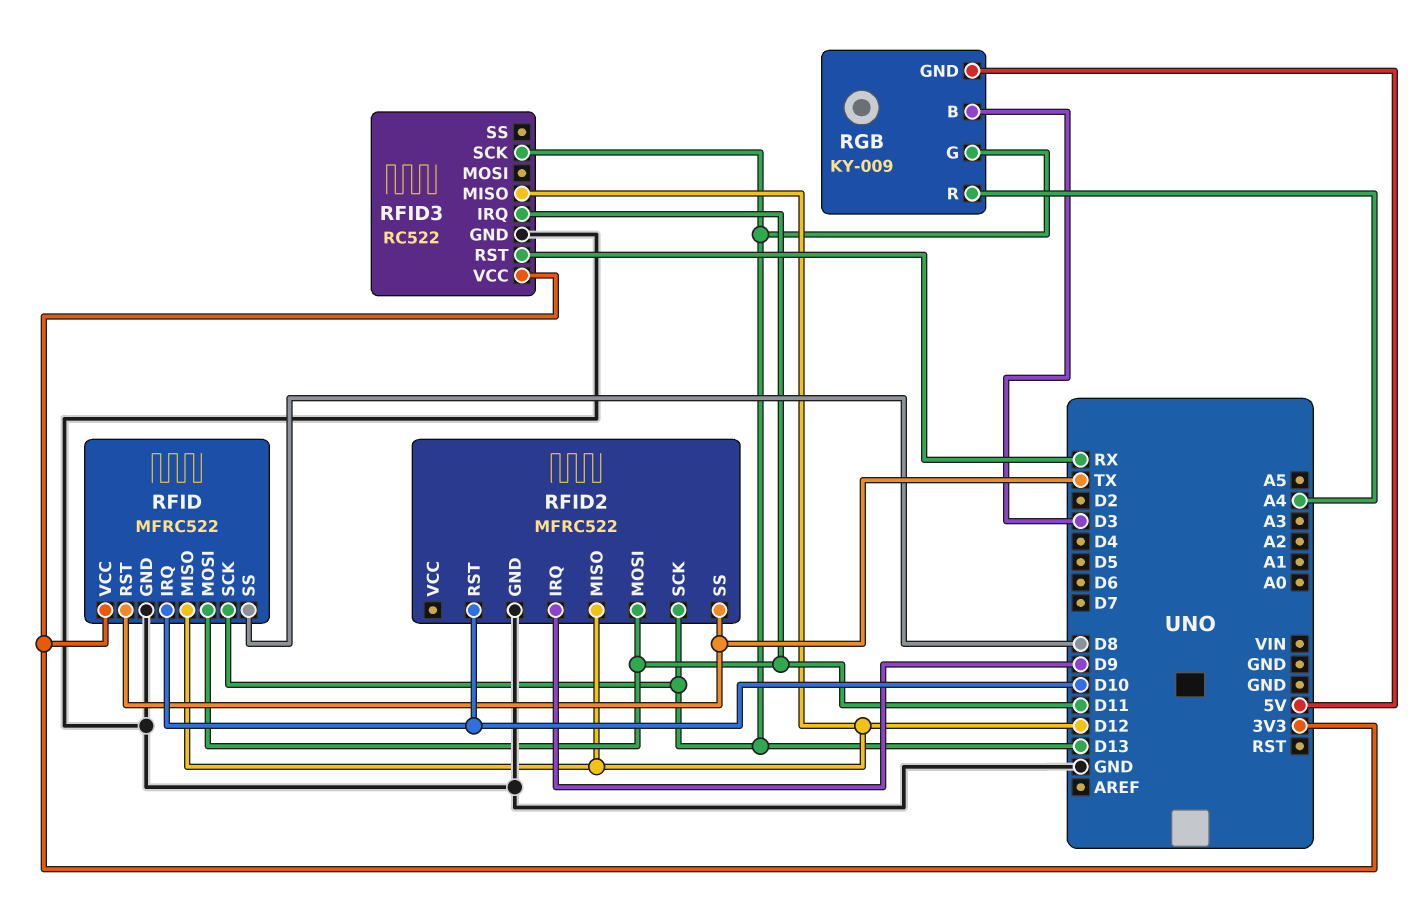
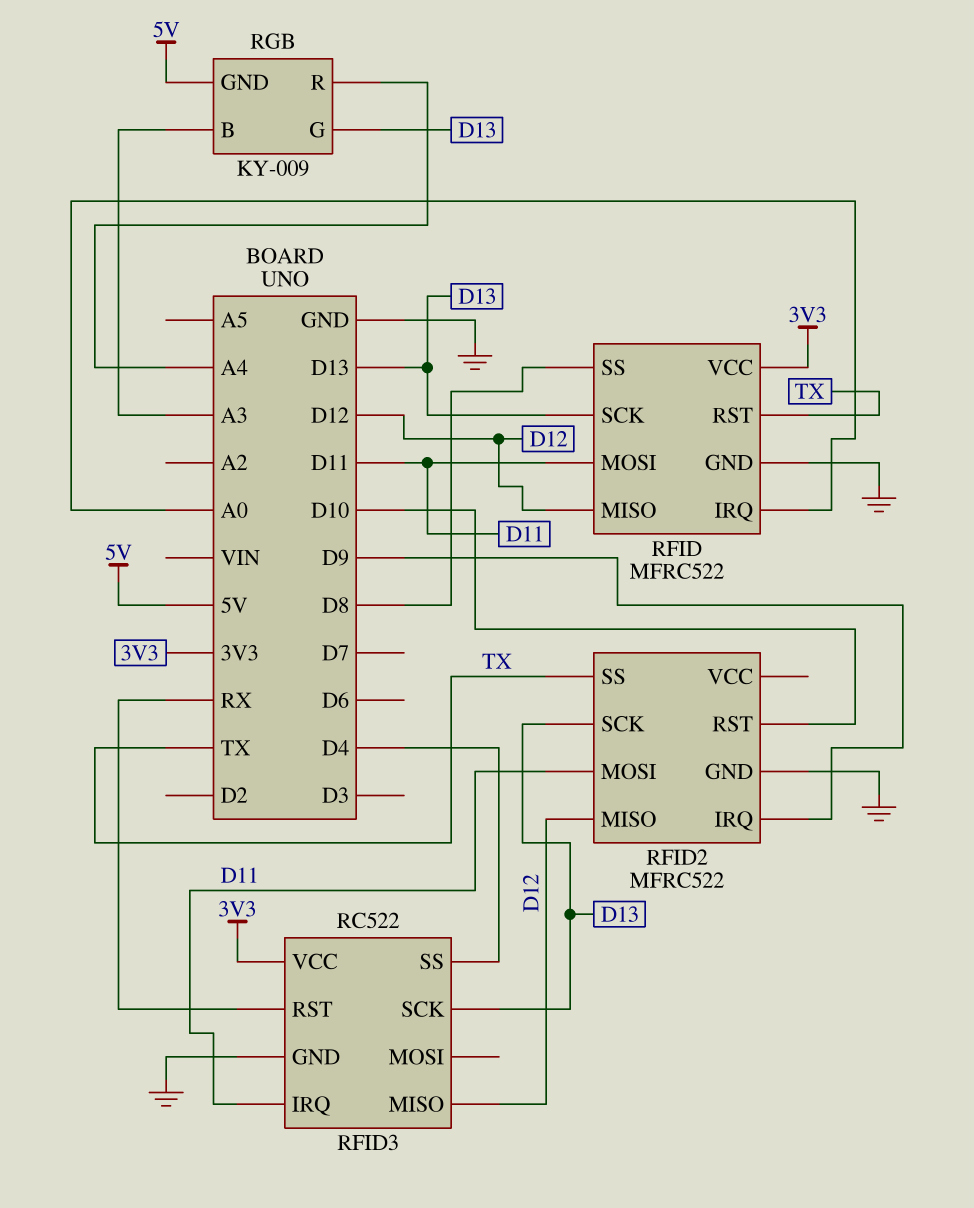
RFID pin IRQ: D10 -> A0
RFID3 pin SS: none -> D4
RGB pin B: D3 -> A3

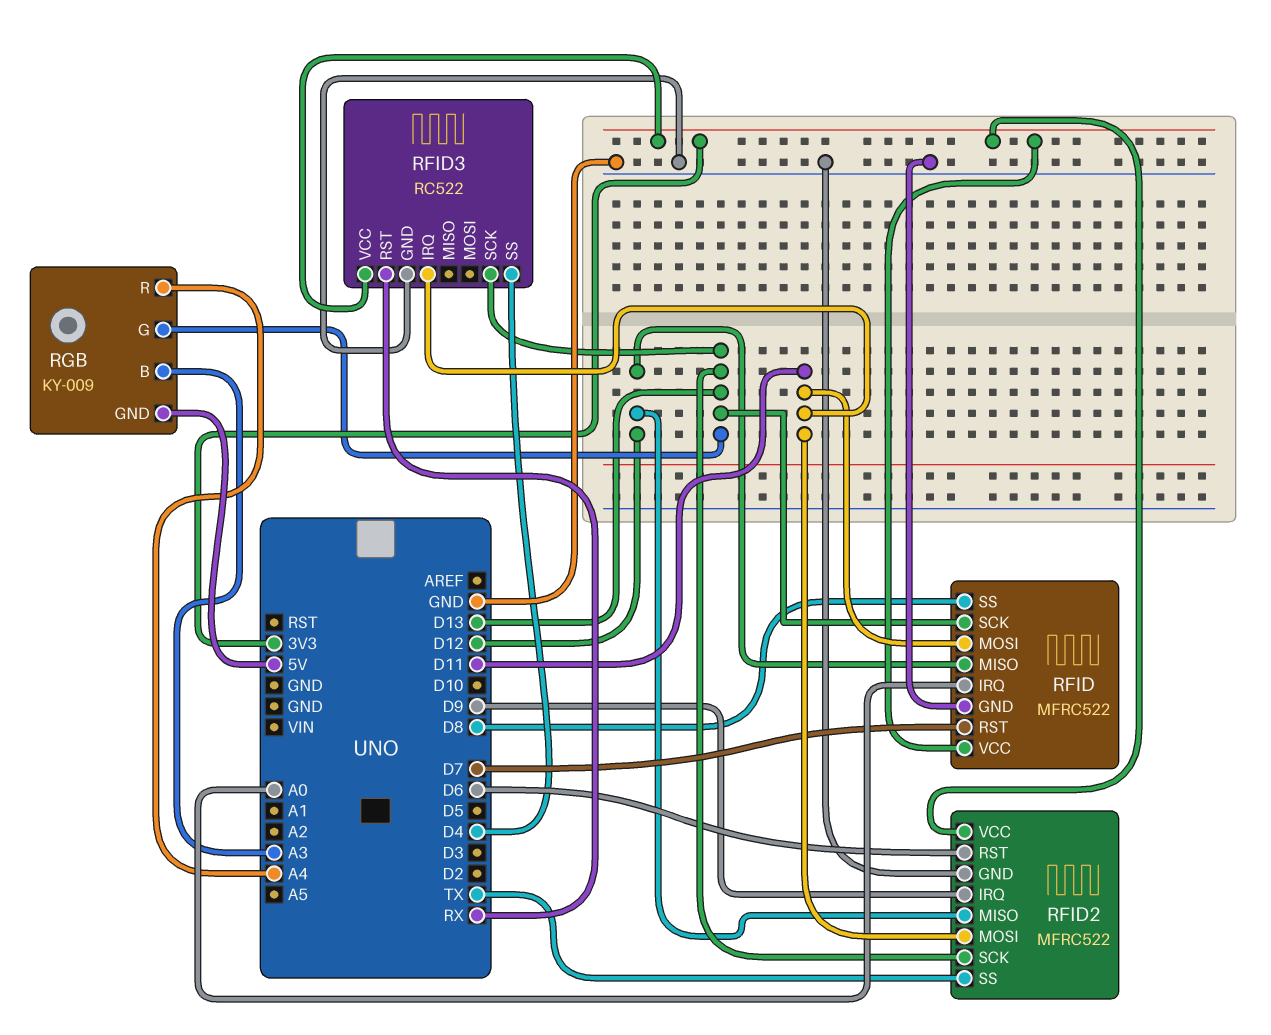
RFID pin RST: TX -> D7
RFID2 pin RST: D10 -> D6
RFID2 pin VCC: none -> 3V3
RFID3 pin MISO: D12 -> none

